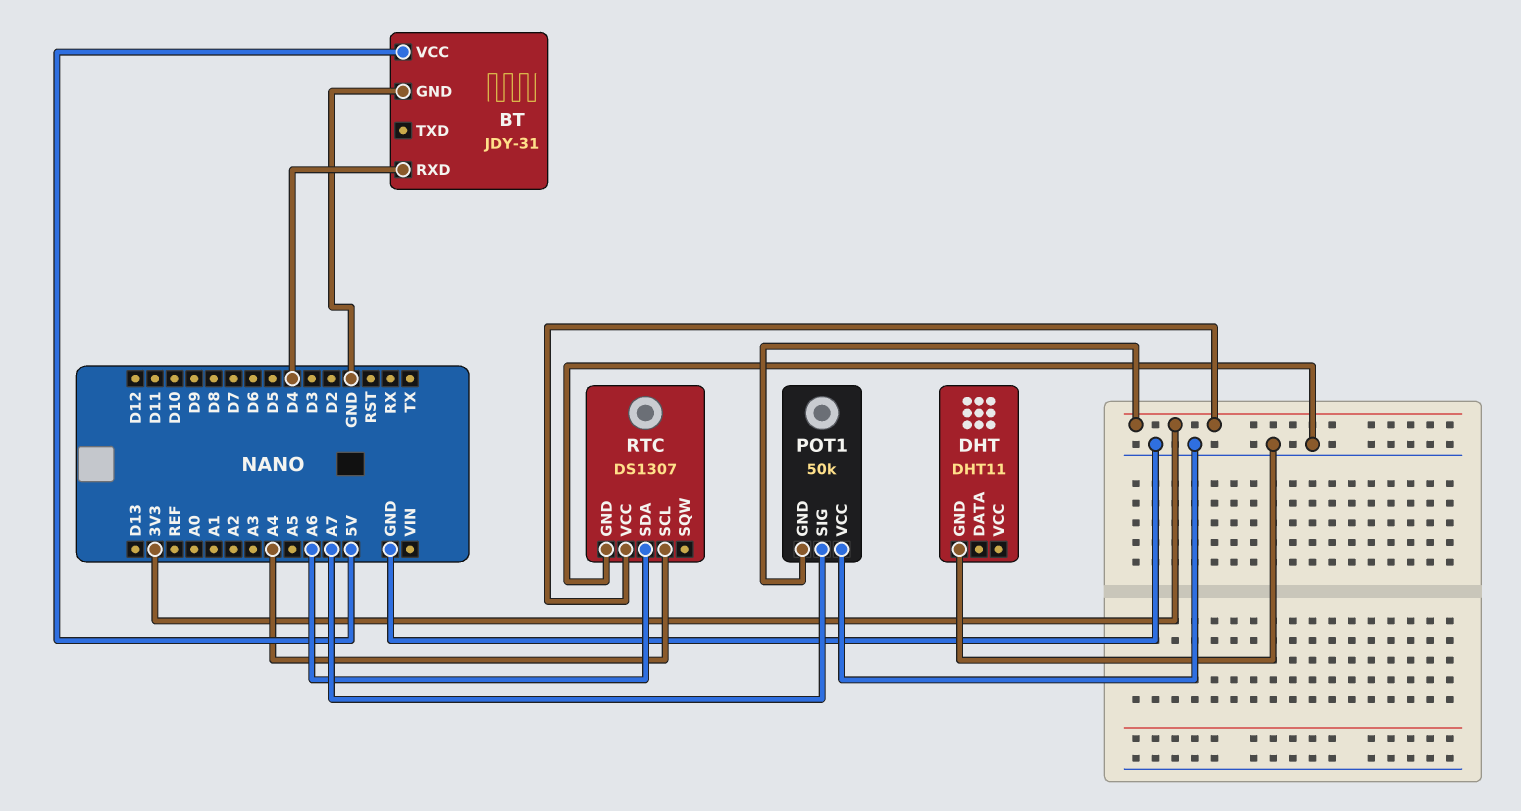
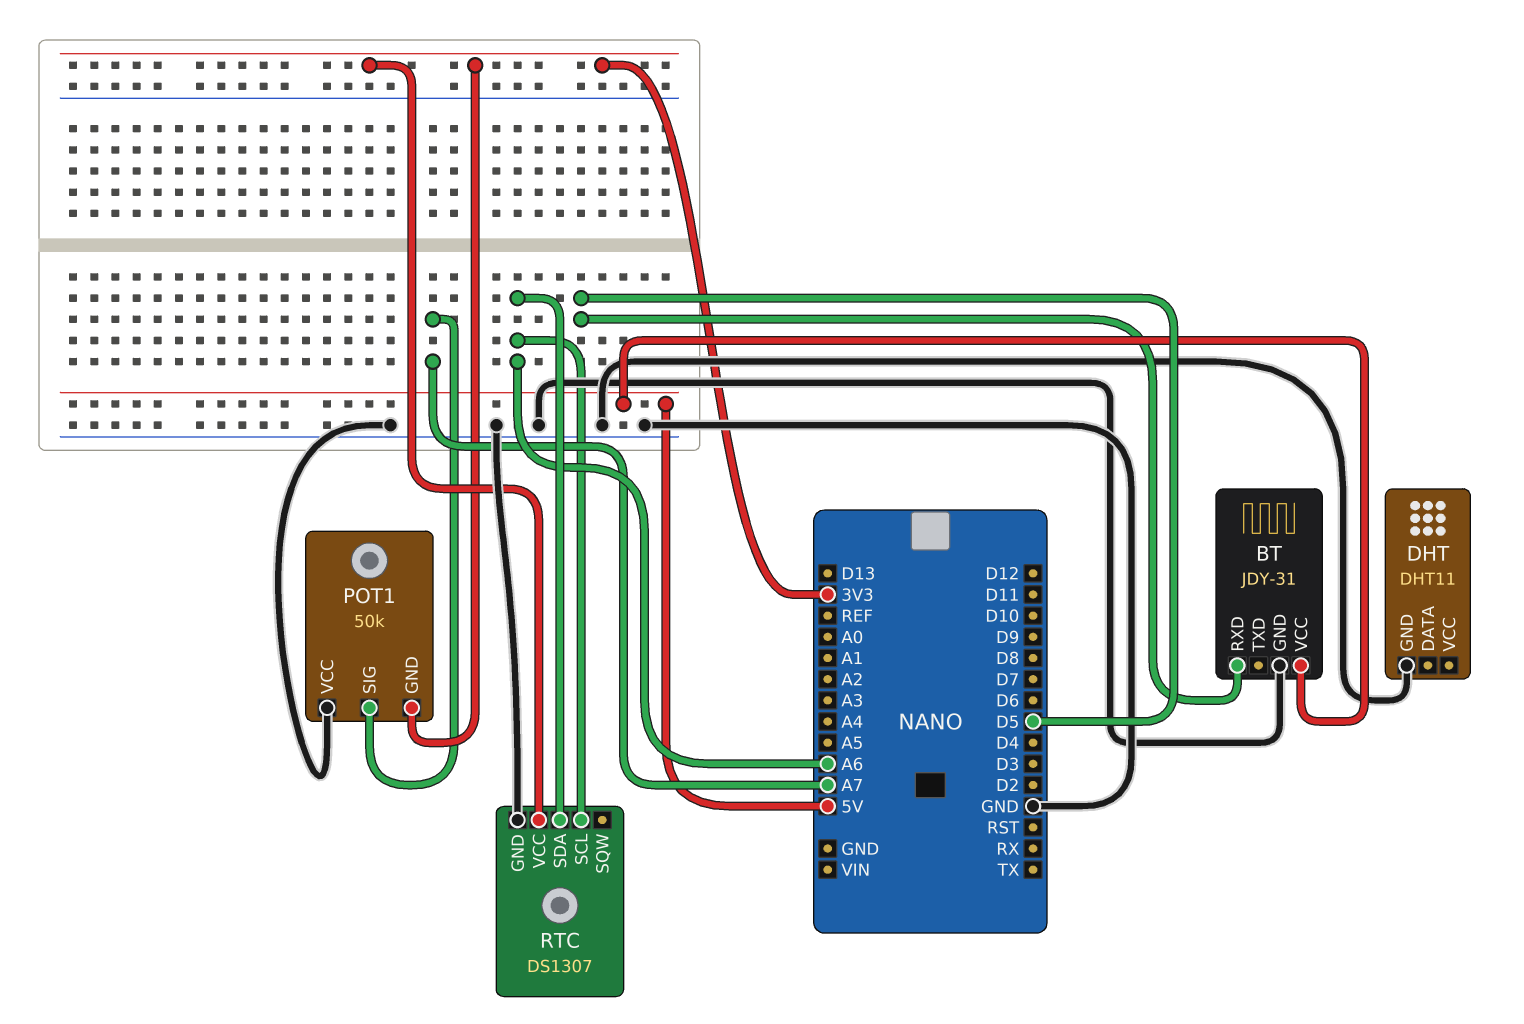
BT pin RXD: D4 -> D5
RTC pin SCL: A4 -> A6

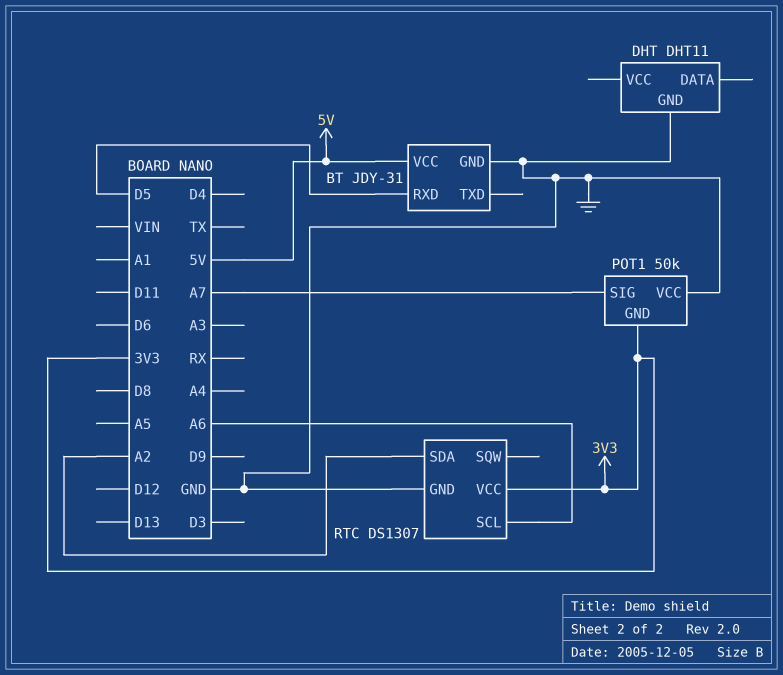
RTC pin SDA: A6 -> A2

